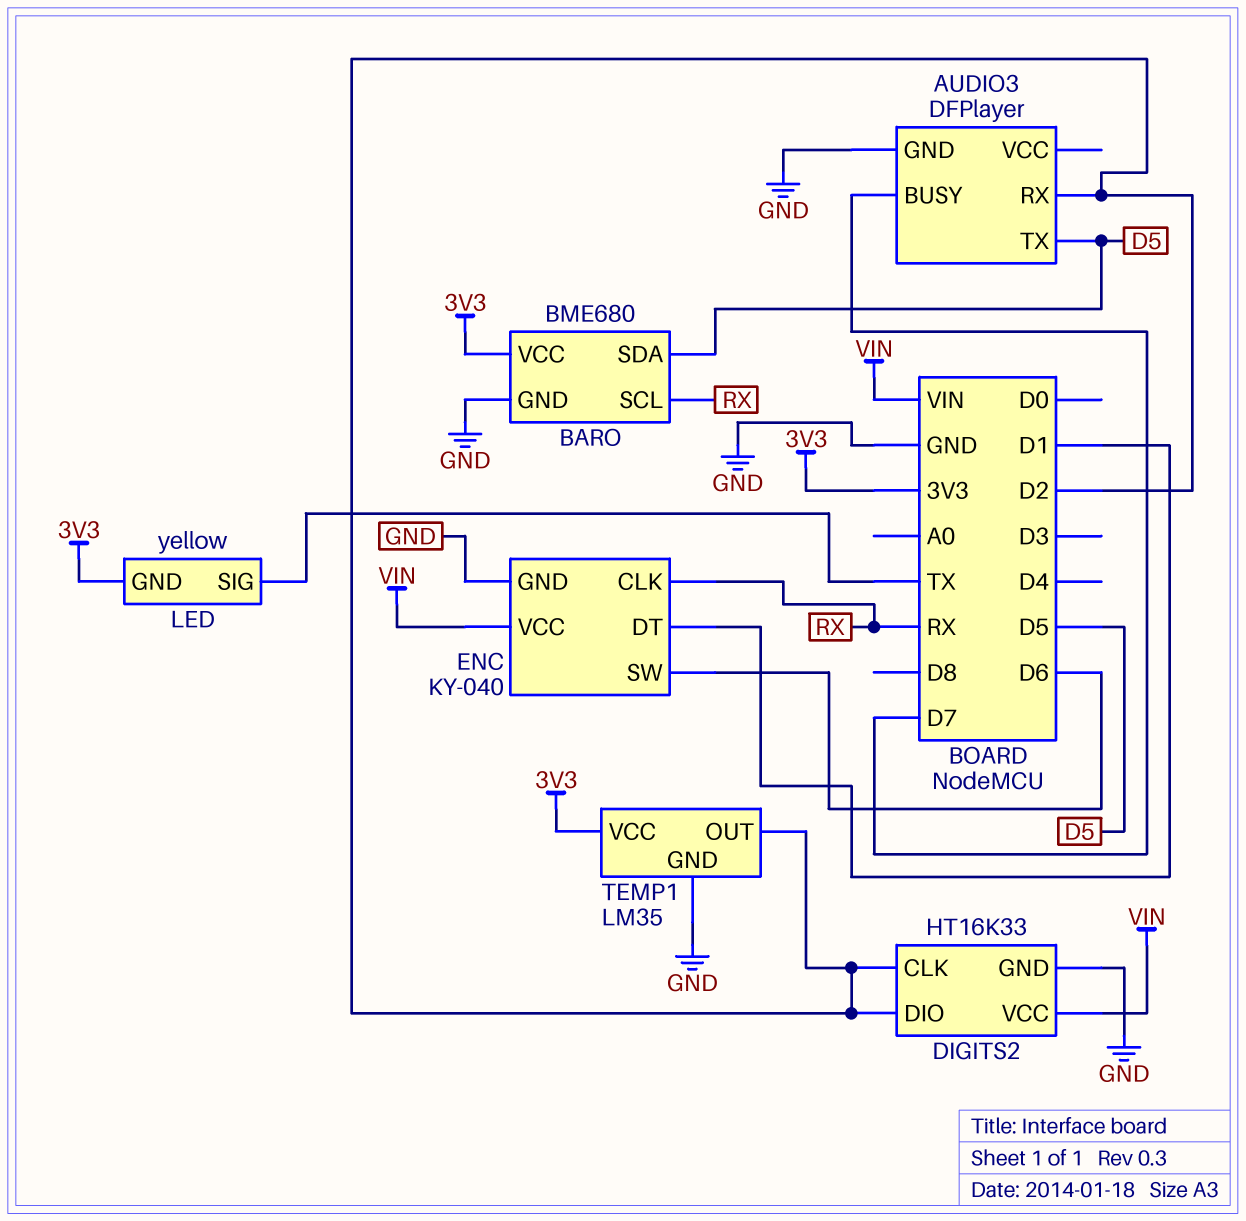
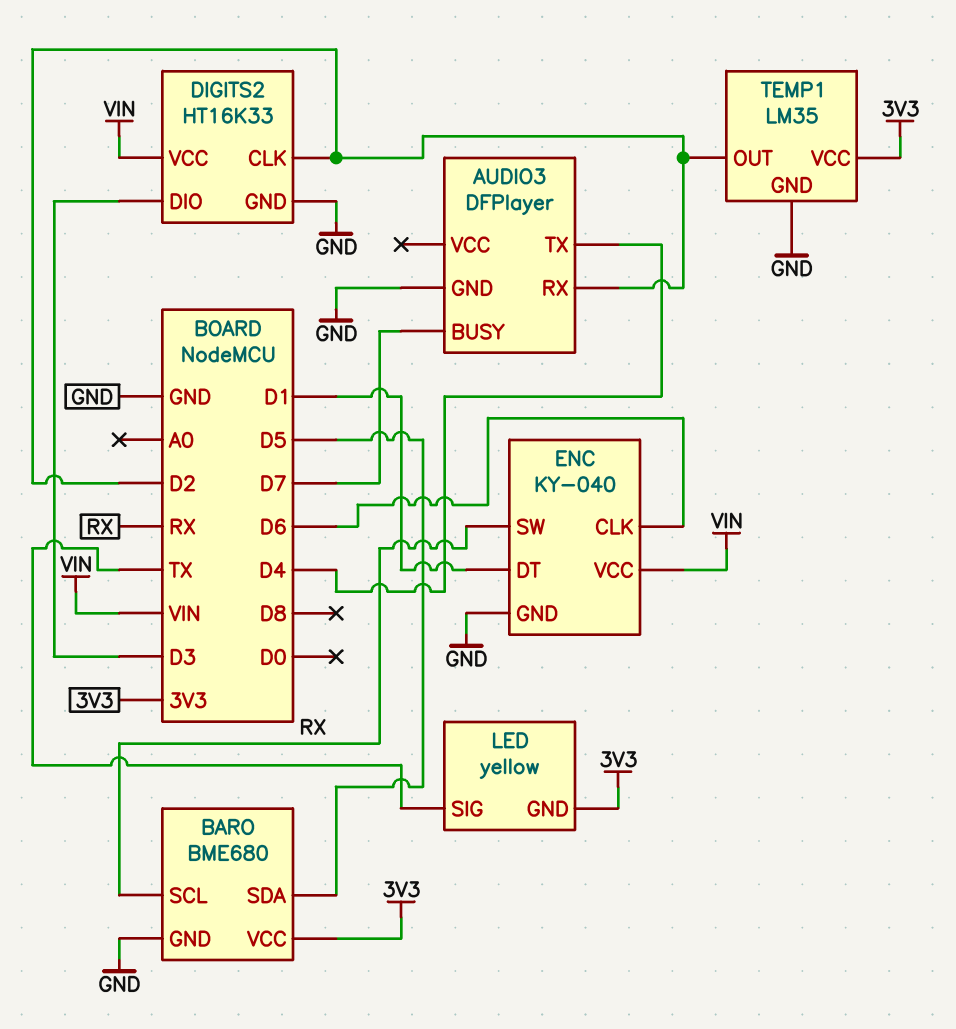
AUDIO3 pin TX: D5 -> D4
DIGITS2 pin DIO: D2 -> D3
ENC pin CLK: RX -> D6
ENC pin SW: D6 -> RX

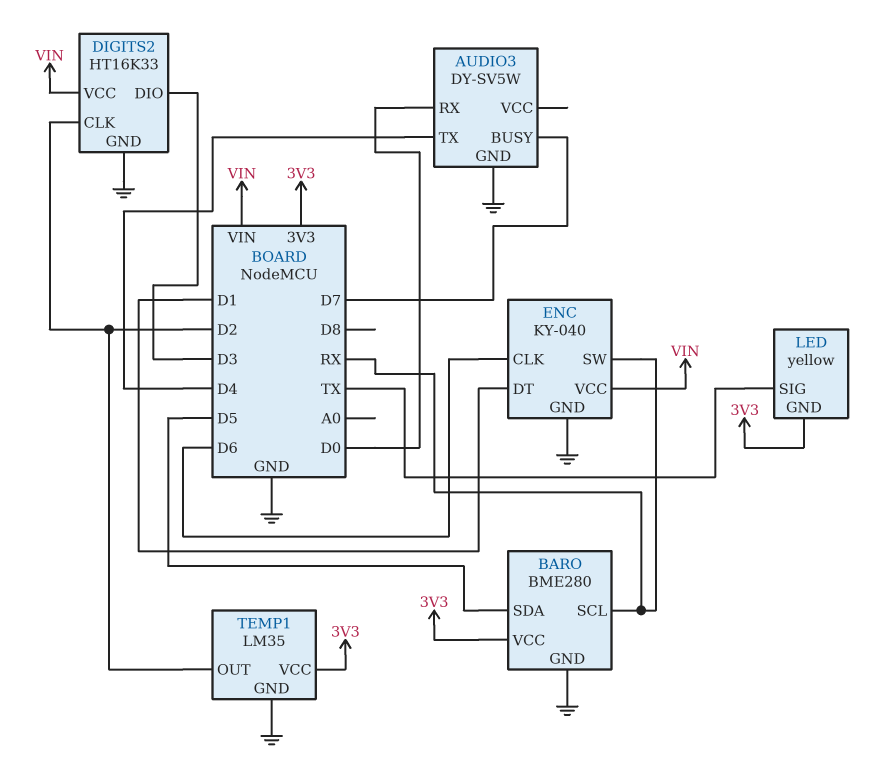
AUDIO3: DFPlayer -> DY-SV5W
AUDIO3 pin RX: D2 -> D0
BARO: BME680 -> BME280

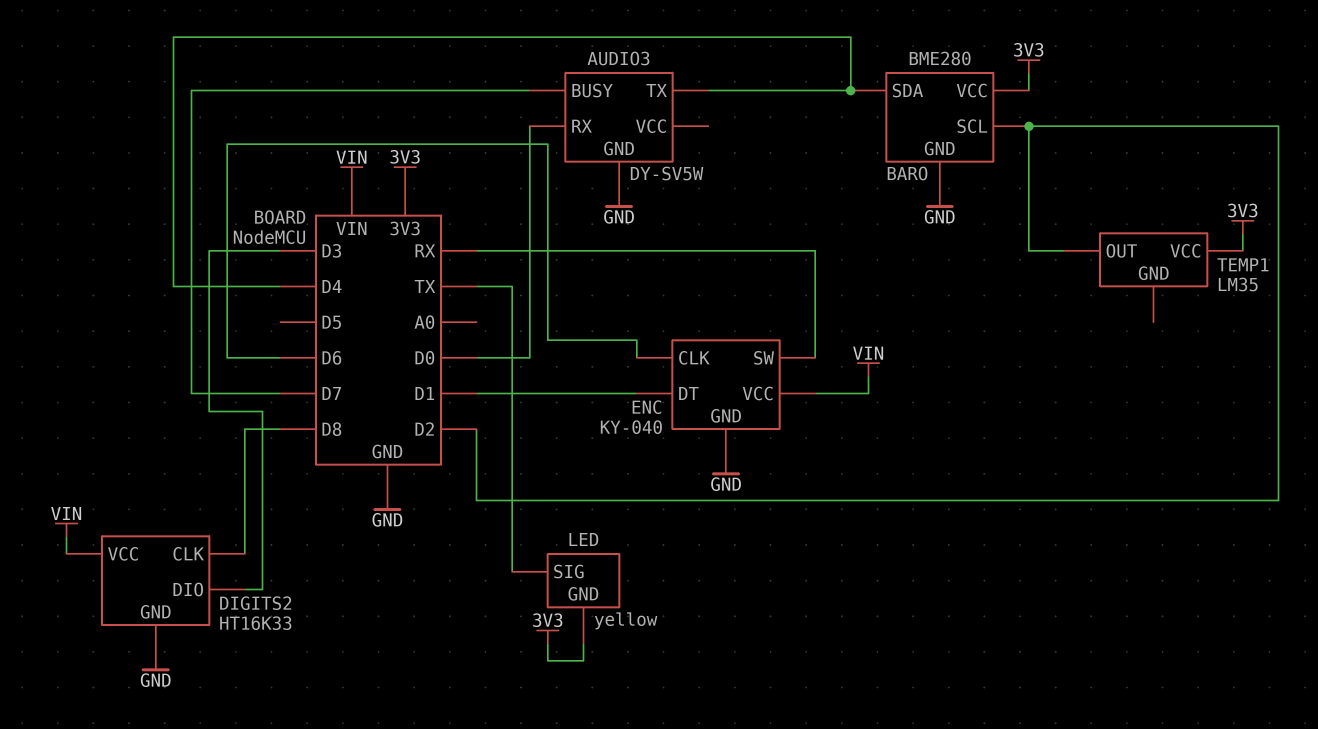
BARO pin SCL: RX -> D2
BARO pin SDA: D5 -> D4
DIGITS2 pin CLK: D2 -> D8
TEMP1 pin GND: GND -> none

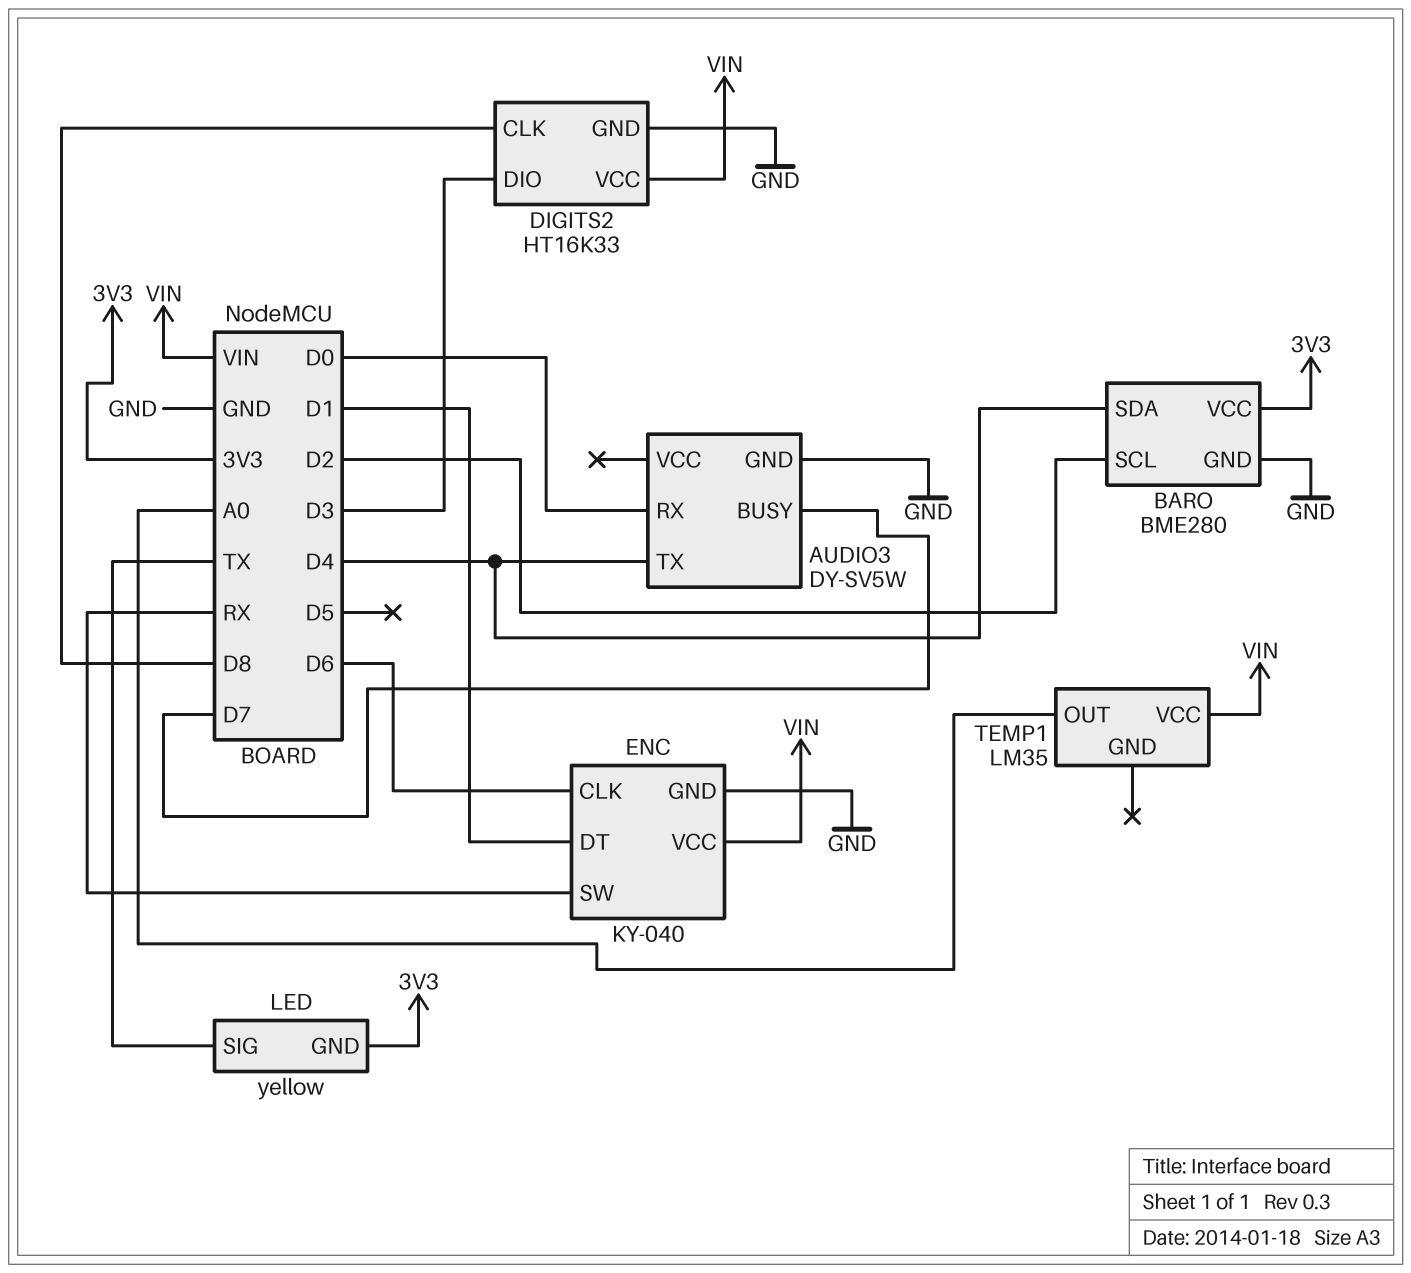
TEMP1 pin OUT: D2 -> A0
TEMP1 pin VCC: 3V3 -> VIN

